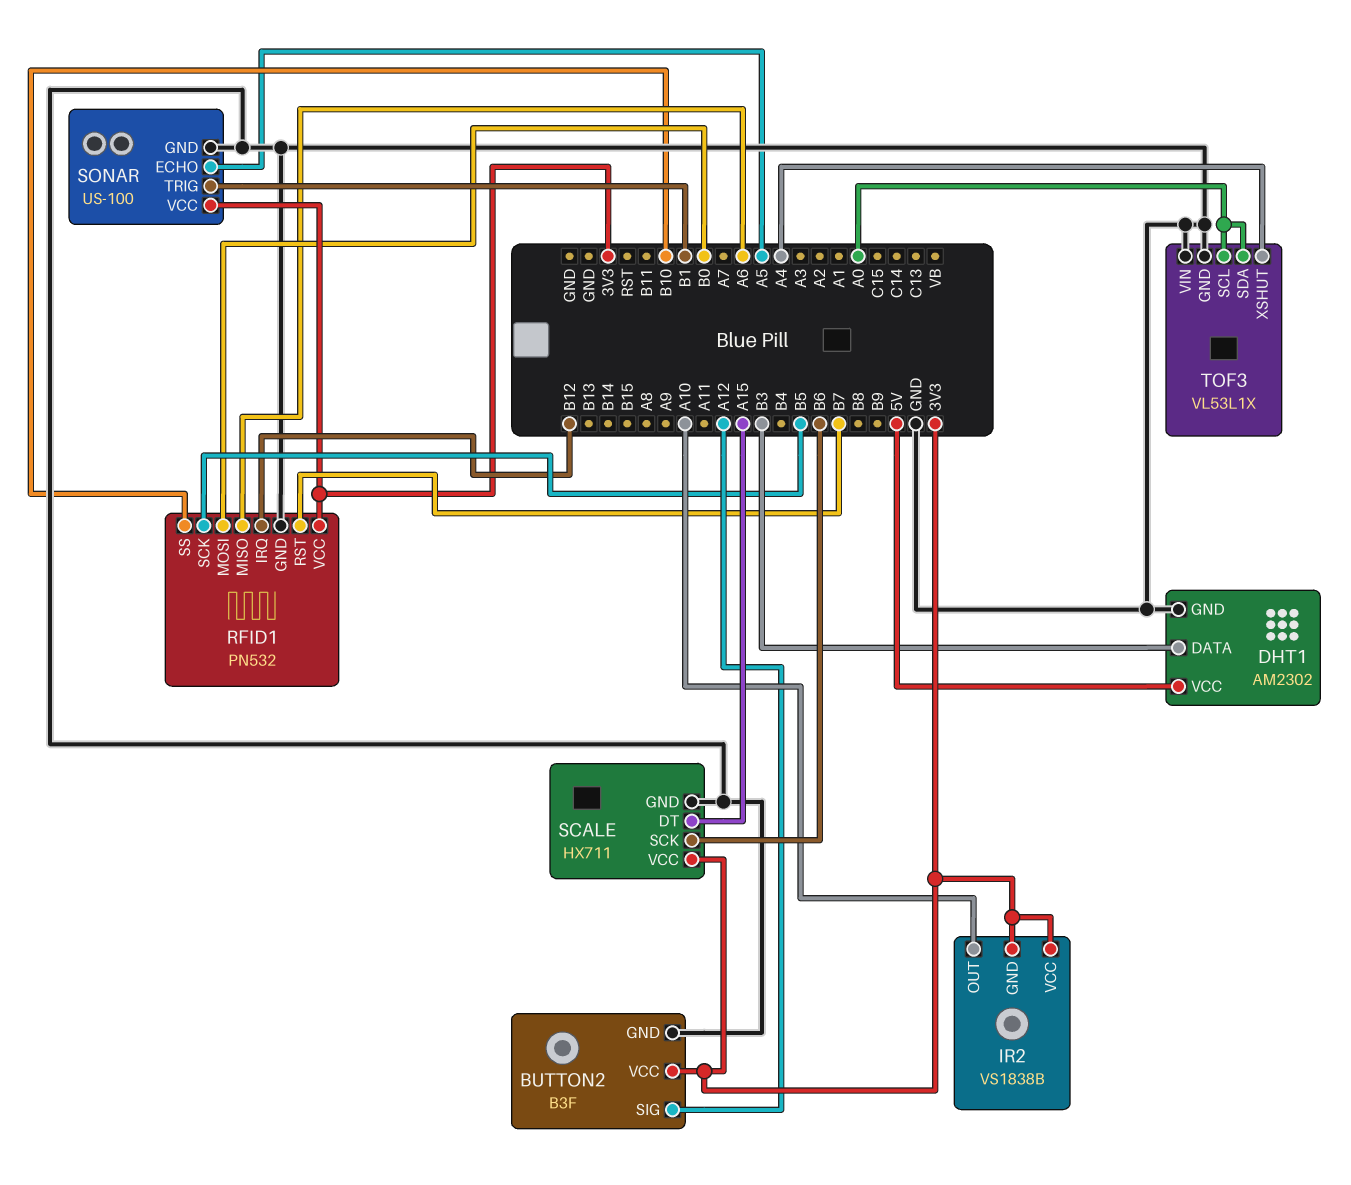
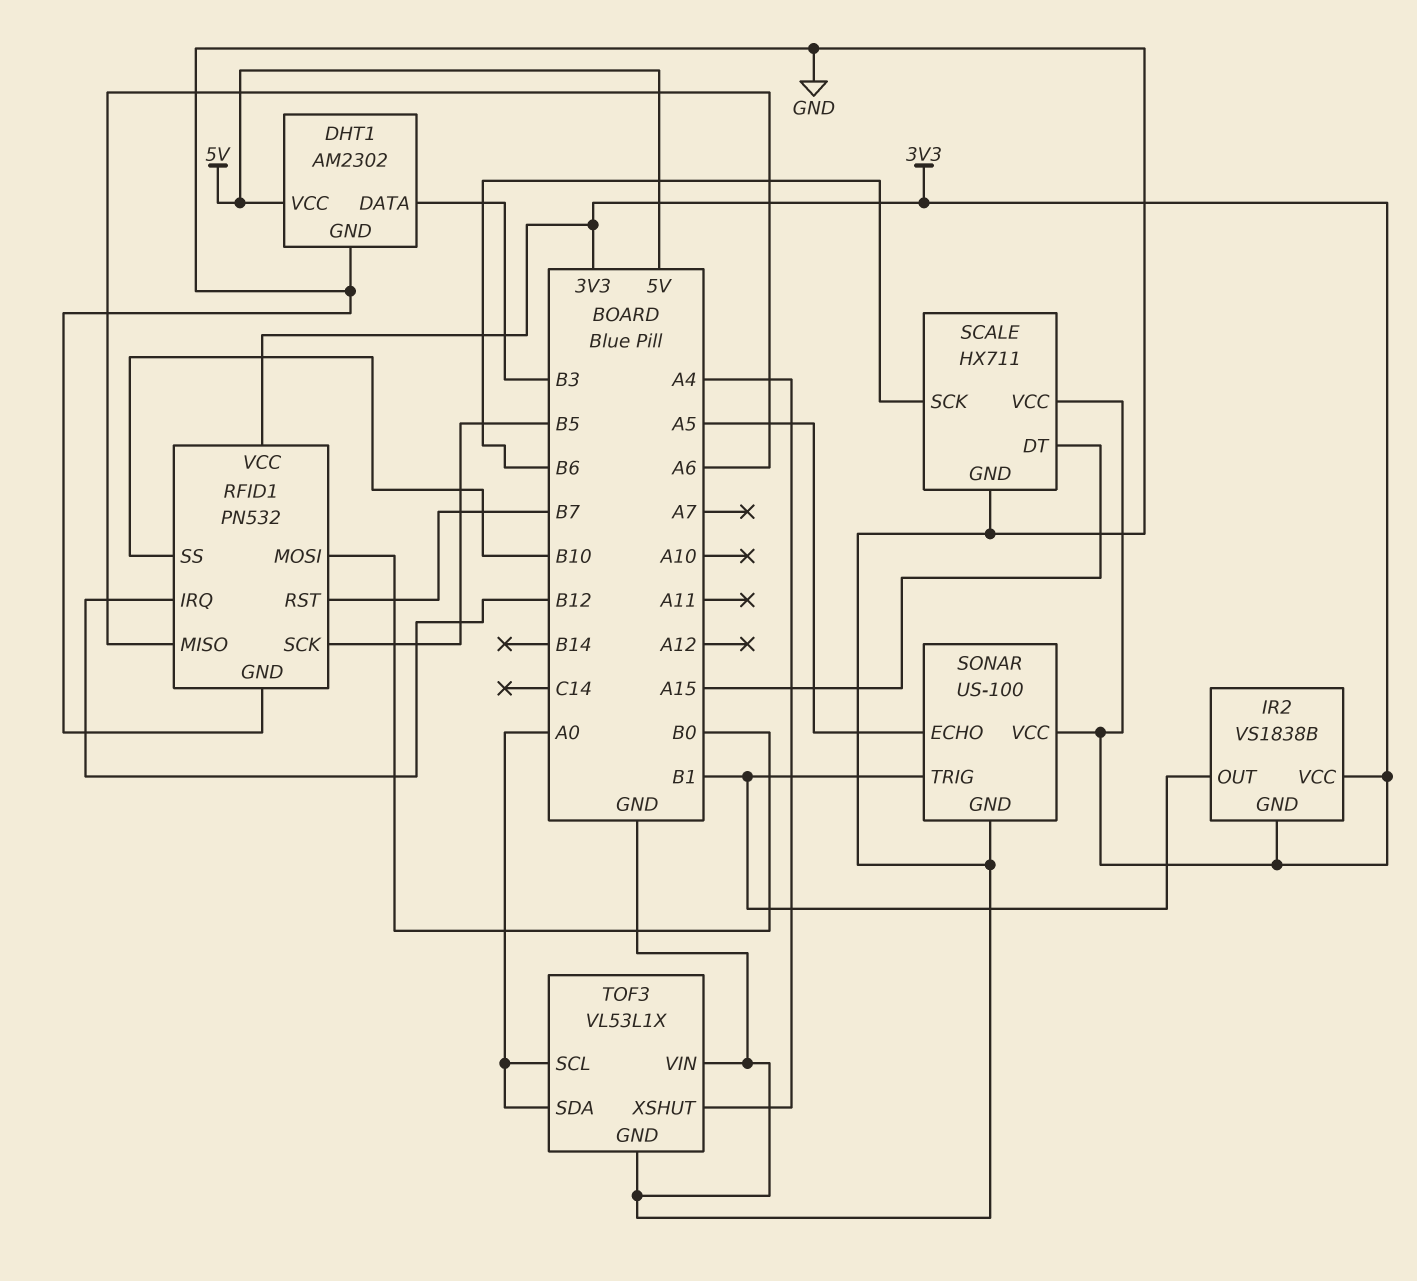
BUTTON2: B3F -> none
BUTTON2 pin GND: GND -> none
BUTTON2 pin SIG: A12 -> none
BUTTON2 pin VCC: 3V3 -> none
IR2 pin OUT: A10 -> B1

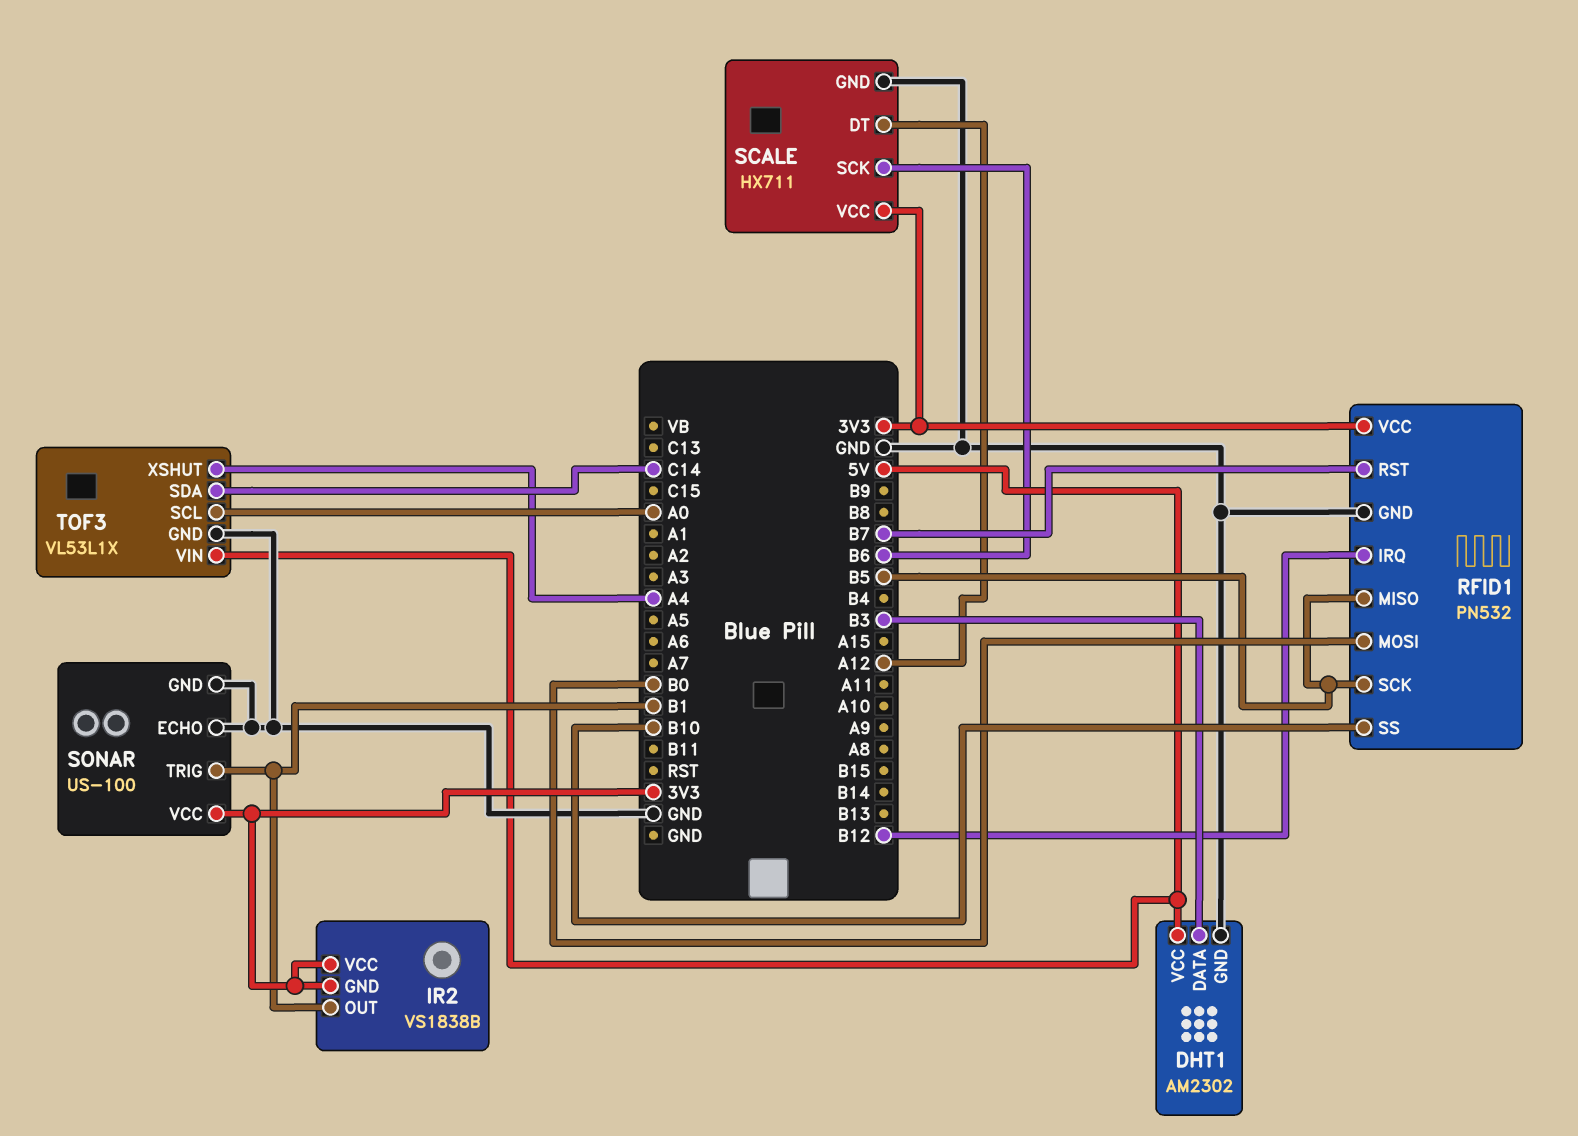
RFID1 pin MISO: A6 -> B5
SCALE pin DT: A15 -> A12
SONAR pin ECHO: A5 -> GND
TOF3 pin SDA: A0 -> C14
TOF3 pin VIN: GND -> 5V

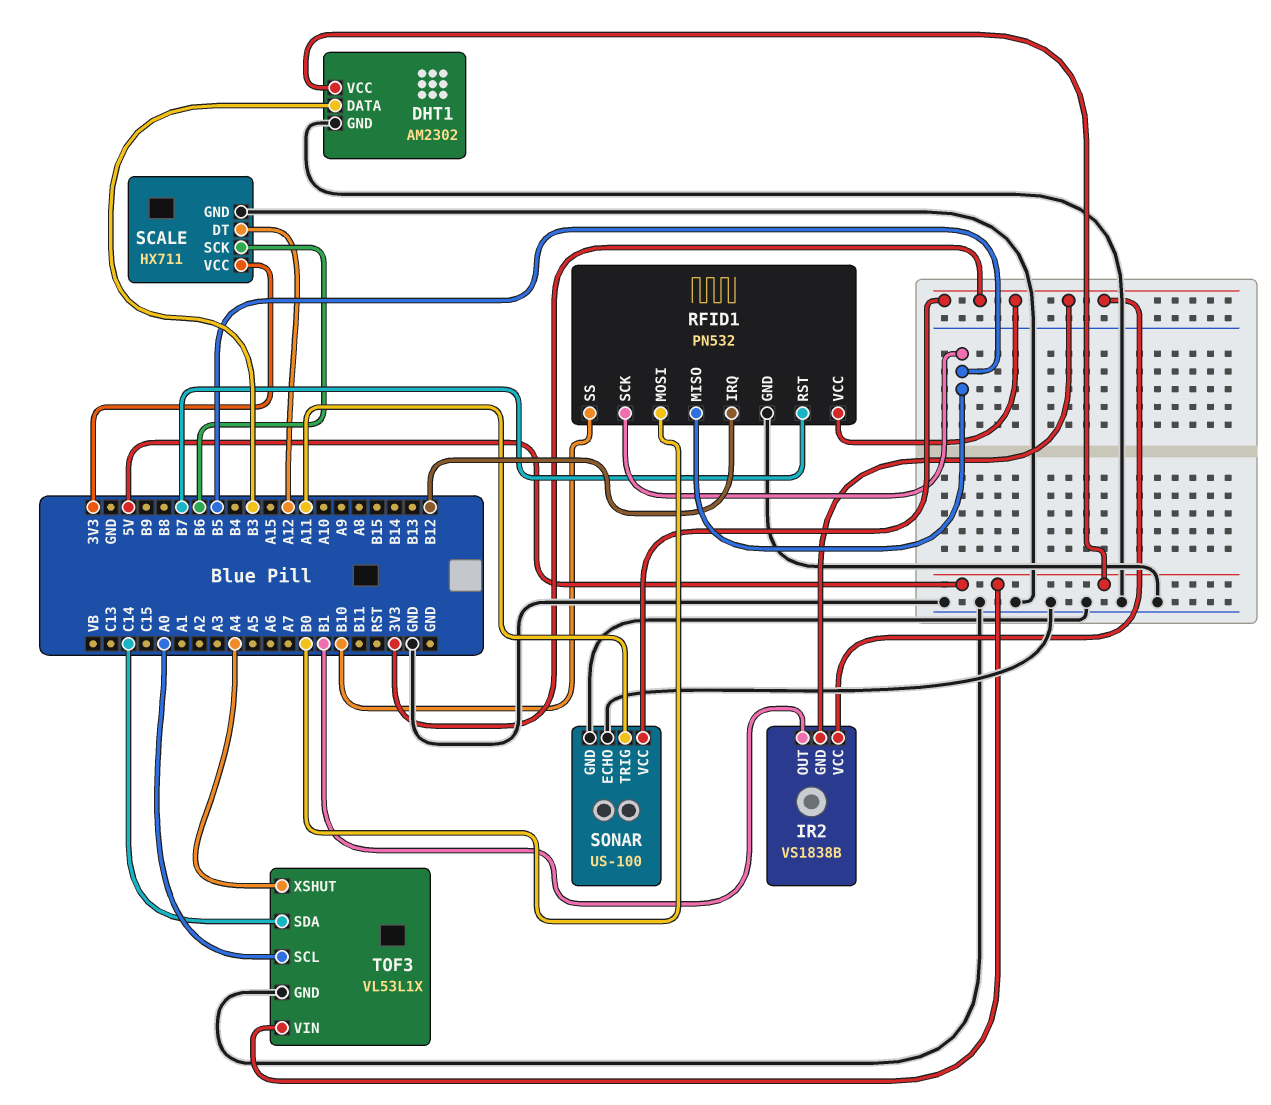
SONAR pin TRIG: B1 -> A11

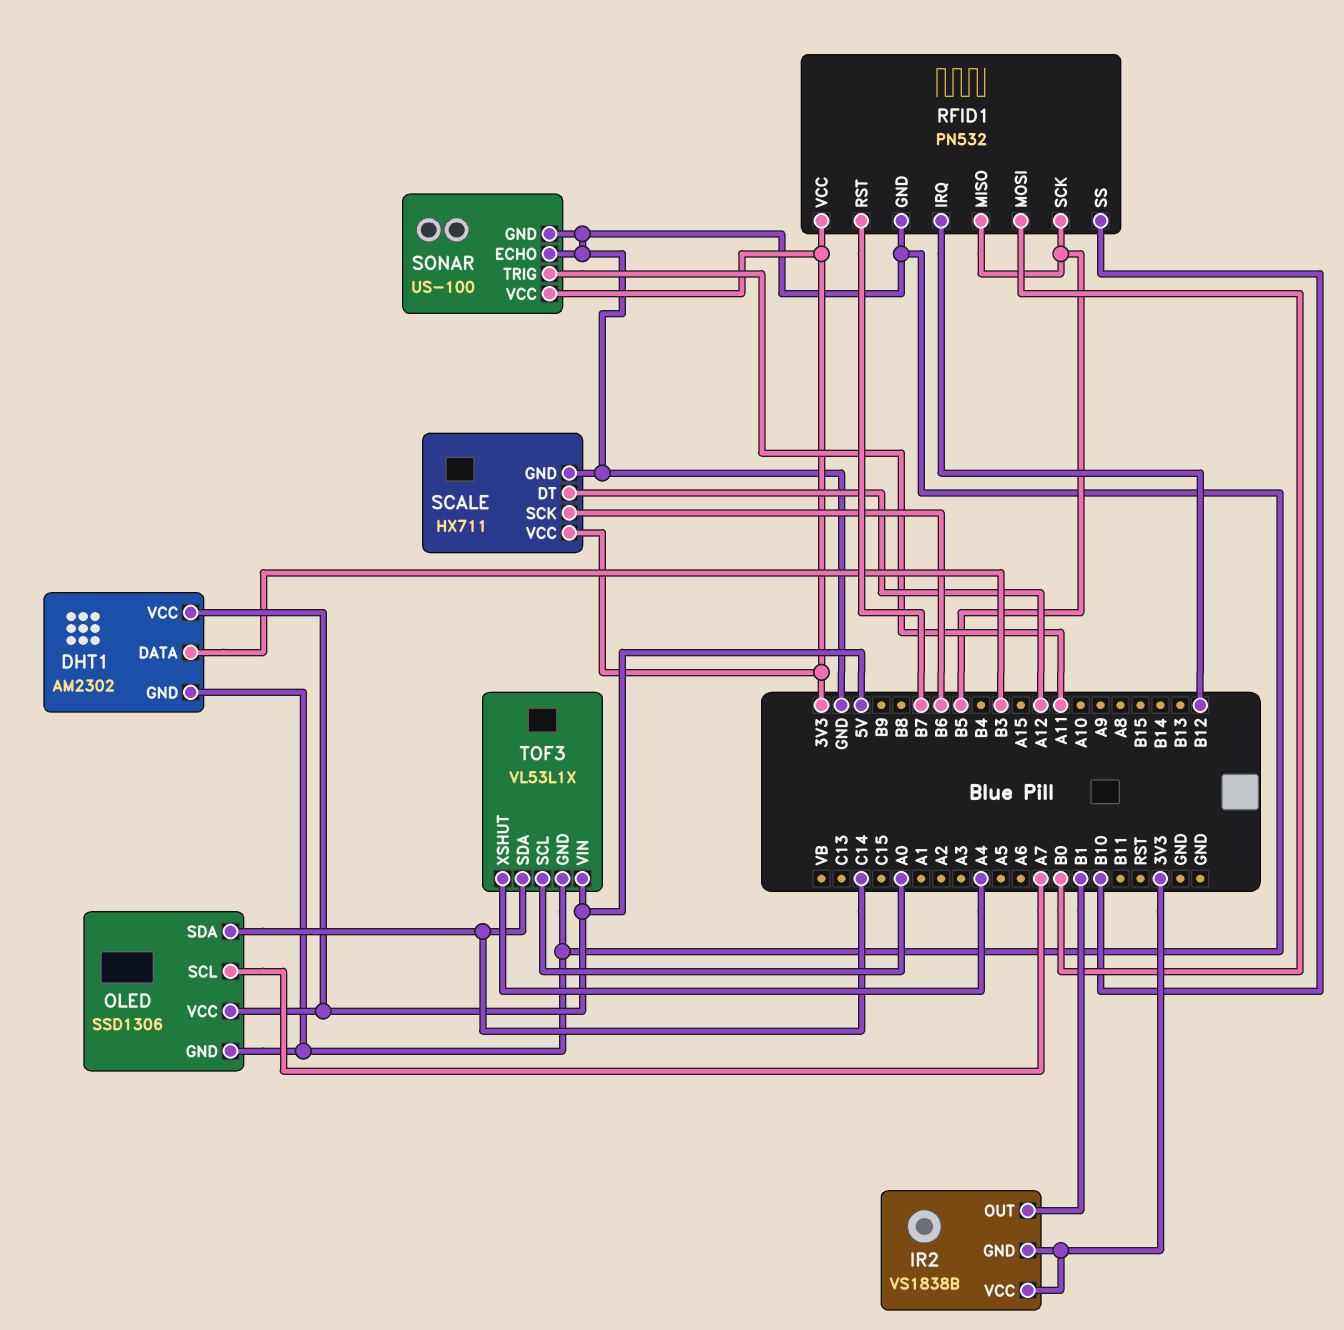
OLED: none -> SSD1306
OLED pin GND: none -> GND
OLED pin SCL: none -> A7
OLED pin SDA: none -> C14
OLED pin VCC: none -> 5V

